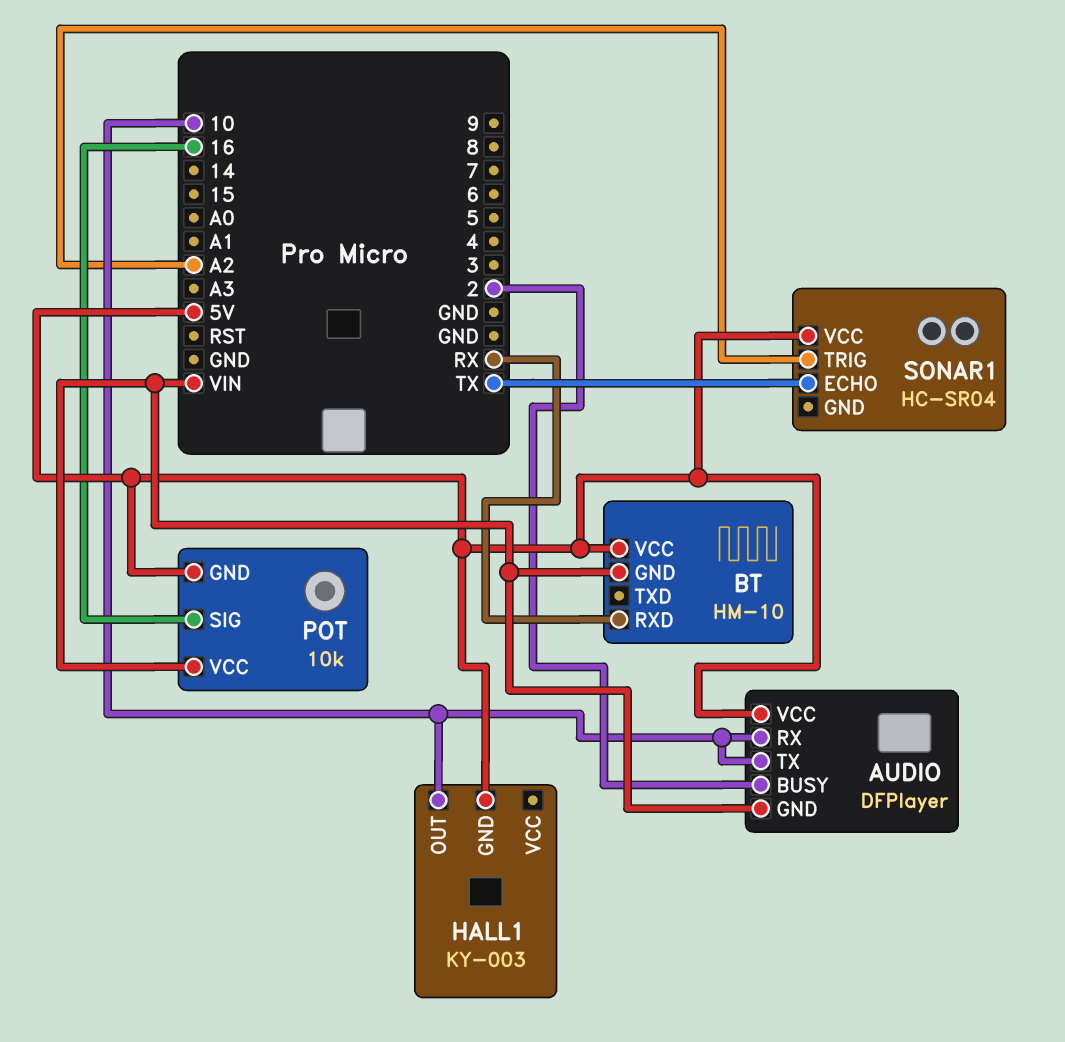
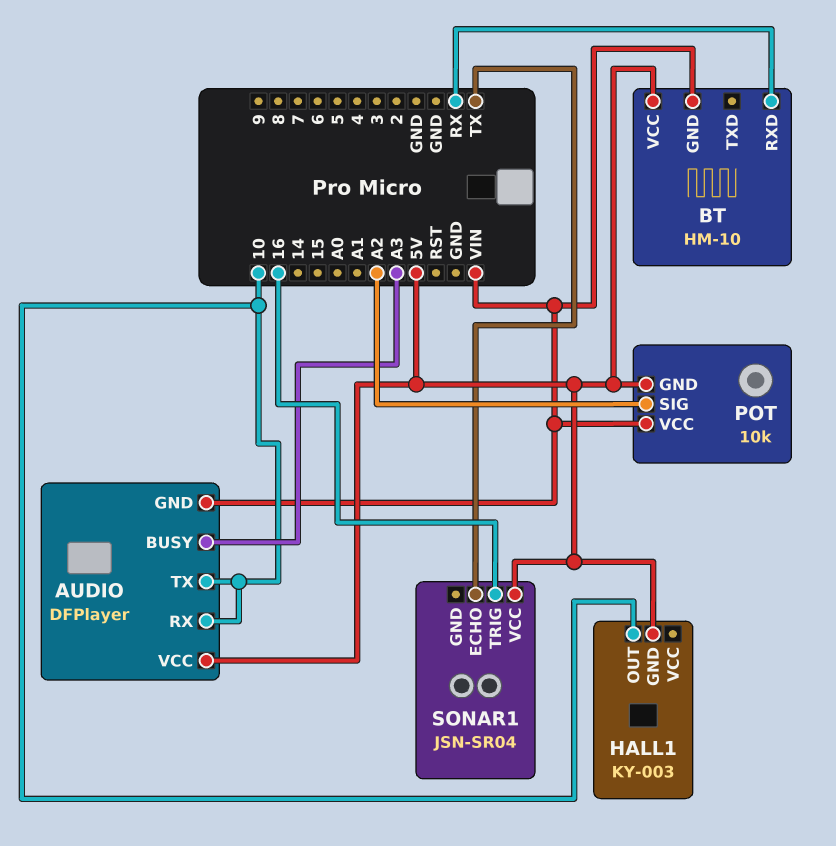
AUDIO pin BUSY: 2 -> A3
POT pin SIG: 16 -> A2
SONAR1: HC-SR04 -> JSN-SR04
SONAR1 pin TRIG: A2 -> 16

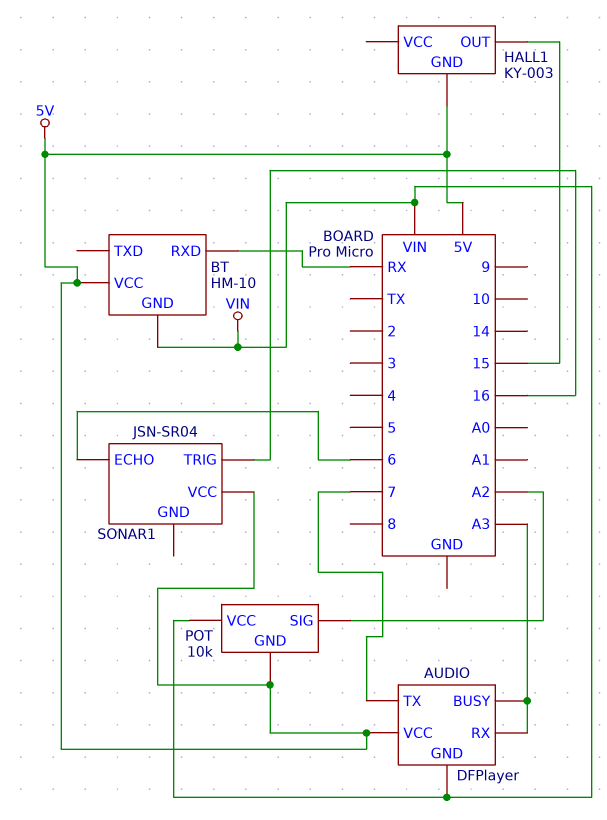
AUDIO pin RX: 10 -> A3
AUDIO pin TX: 10 -> 7
HALL1 pin OUT: 10 -> 15
SONAR1 pin ECHO: TX -> 6

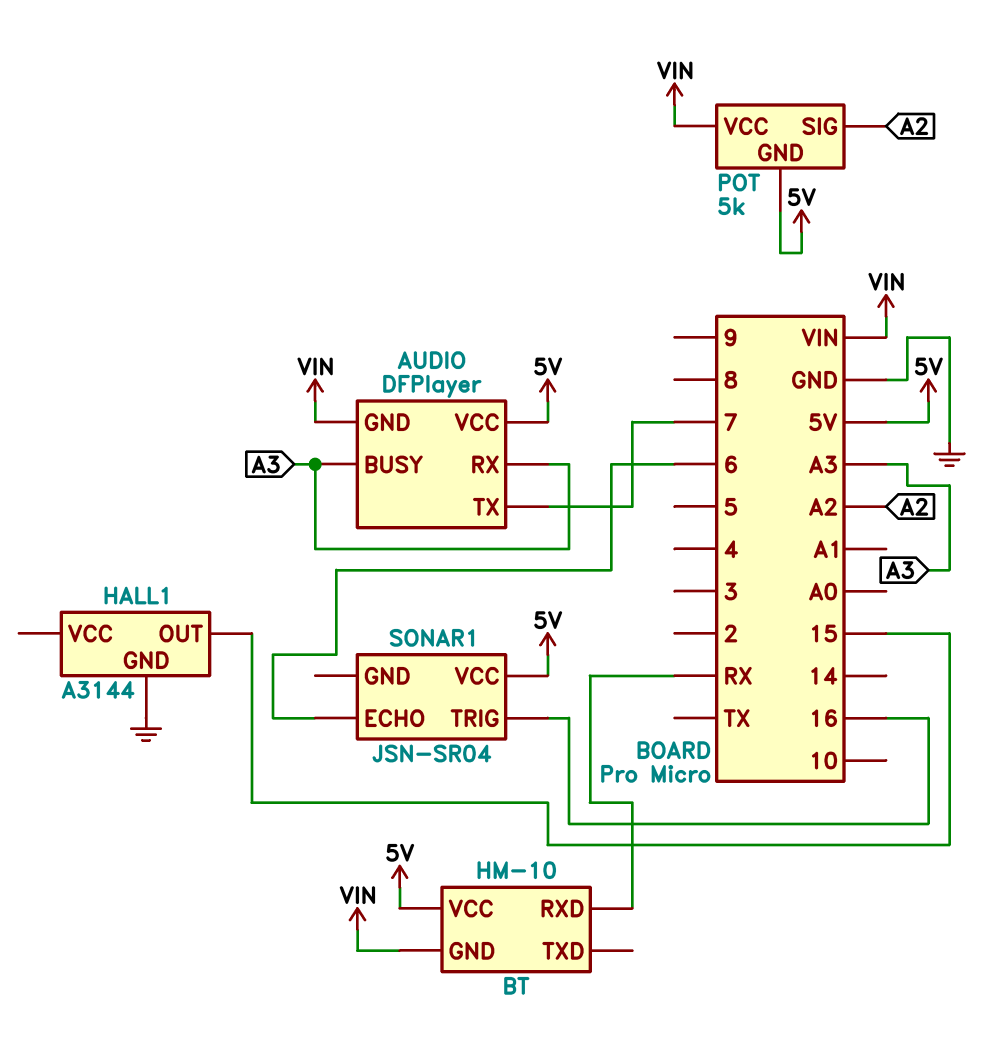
HALL1: KY-003 -> A3144
HALL1 pin GND: 5V -> GND
POT: 10k -> 5k

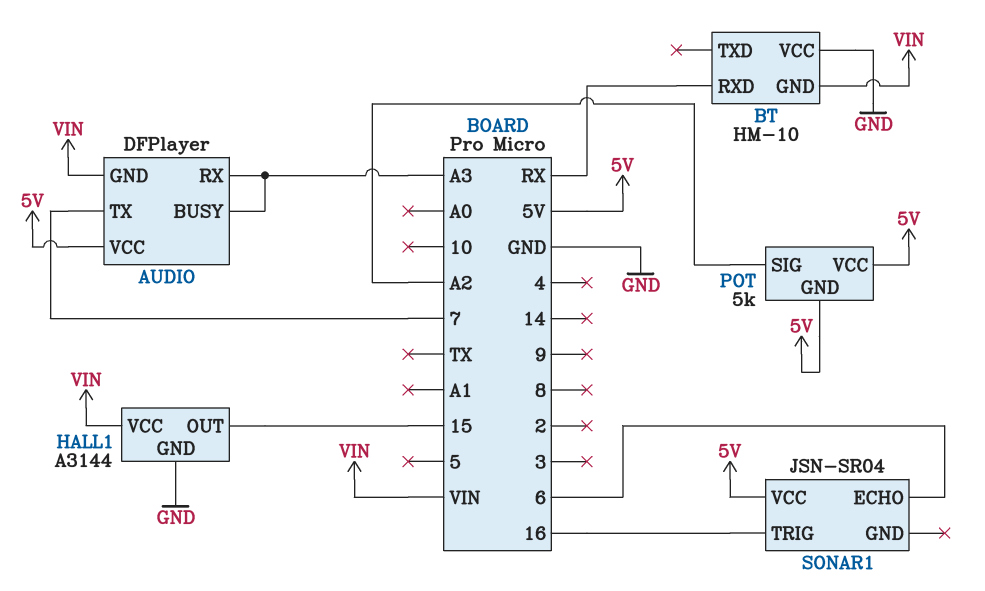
BT pin VCC: 5V -> GND
HALL1 pin VCC: none -> VIN
POT pin VCC: VIN -> 5V

